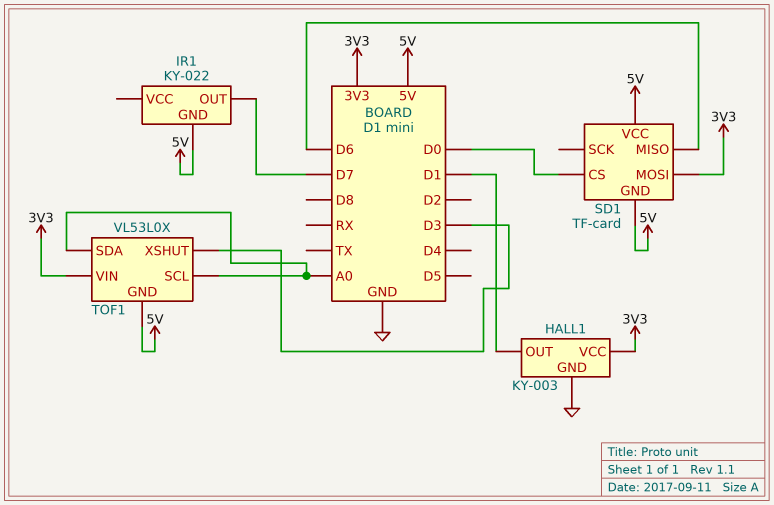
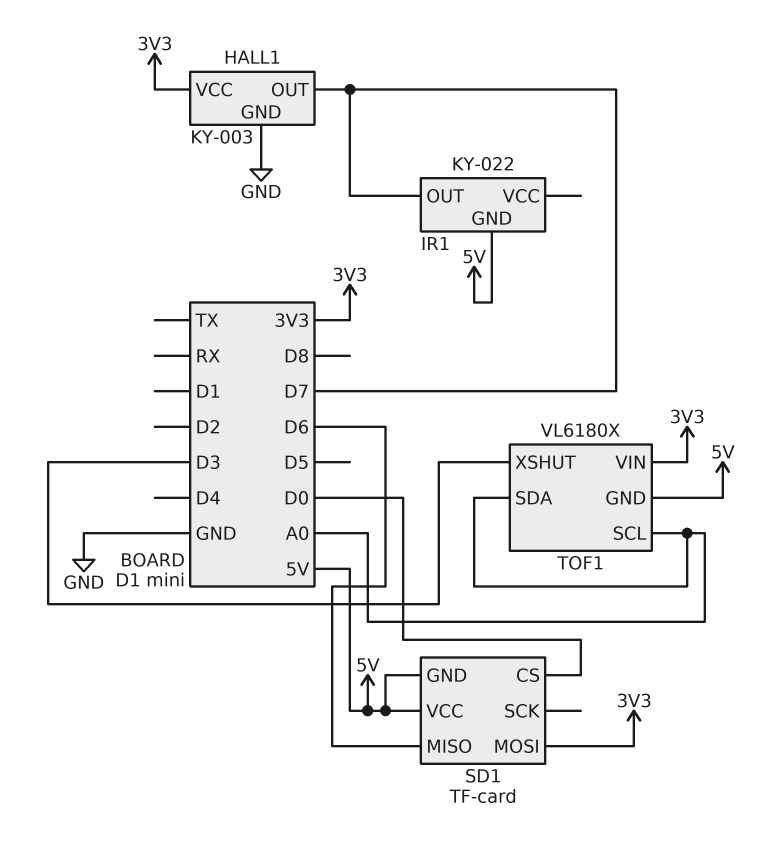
HALL1 pin OUT: D1 -> D7
TOF1: VL53L0X -> VL6180X

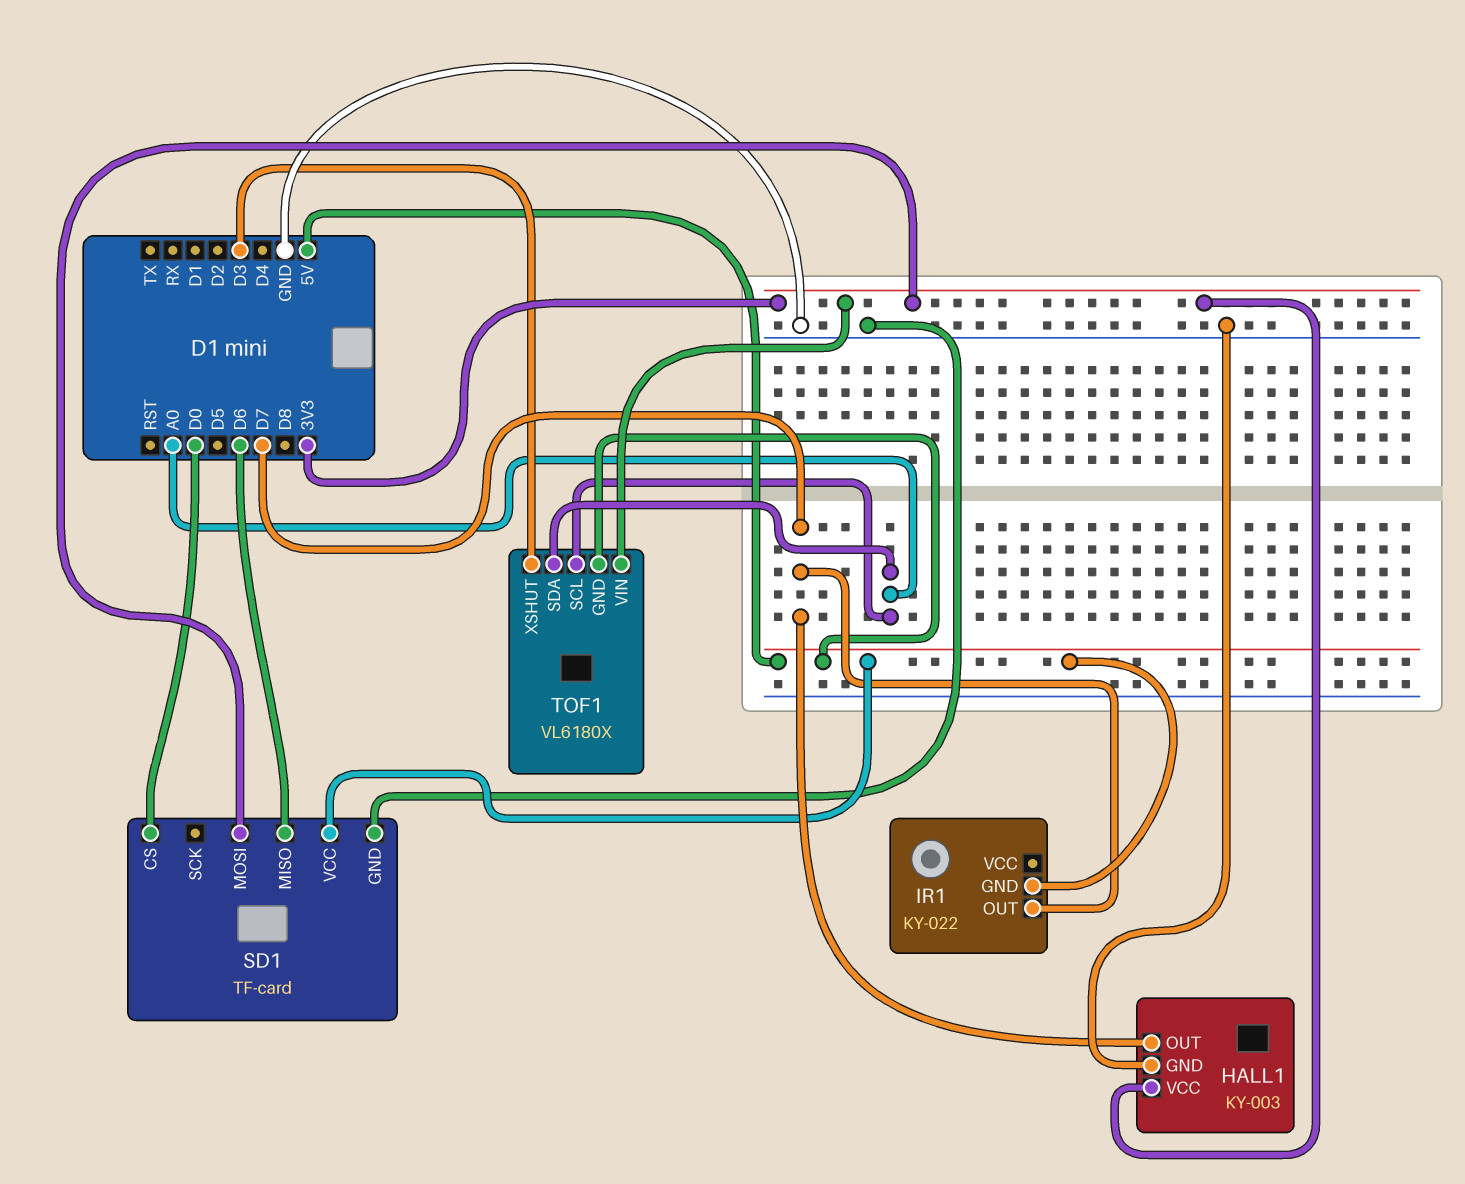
SD1 pin GND: 5V -> GND

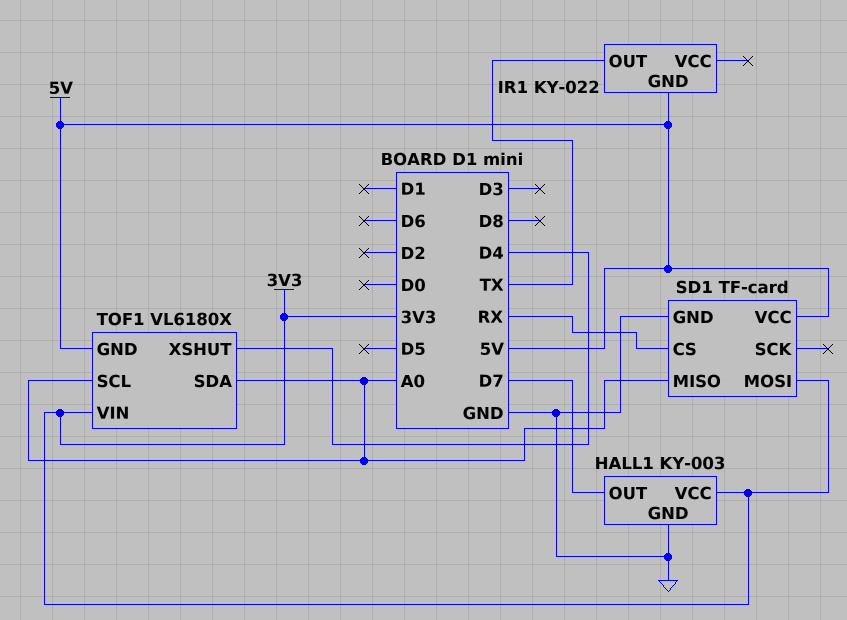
IR1 pin OUT: D7 -> TX
SD1 pin CS: D0 -> RX
SD1 pin MISO: D6 -> A0
TOF1 pin XSHUT: D3 -> D4

